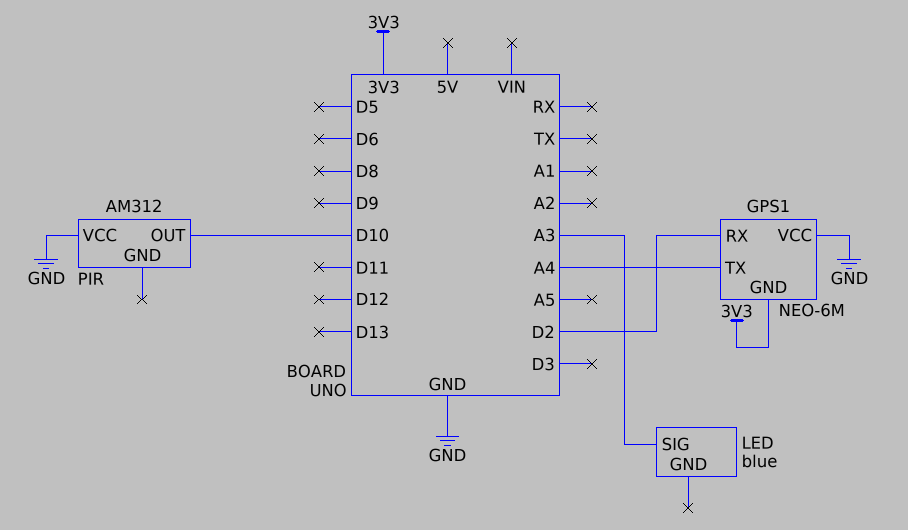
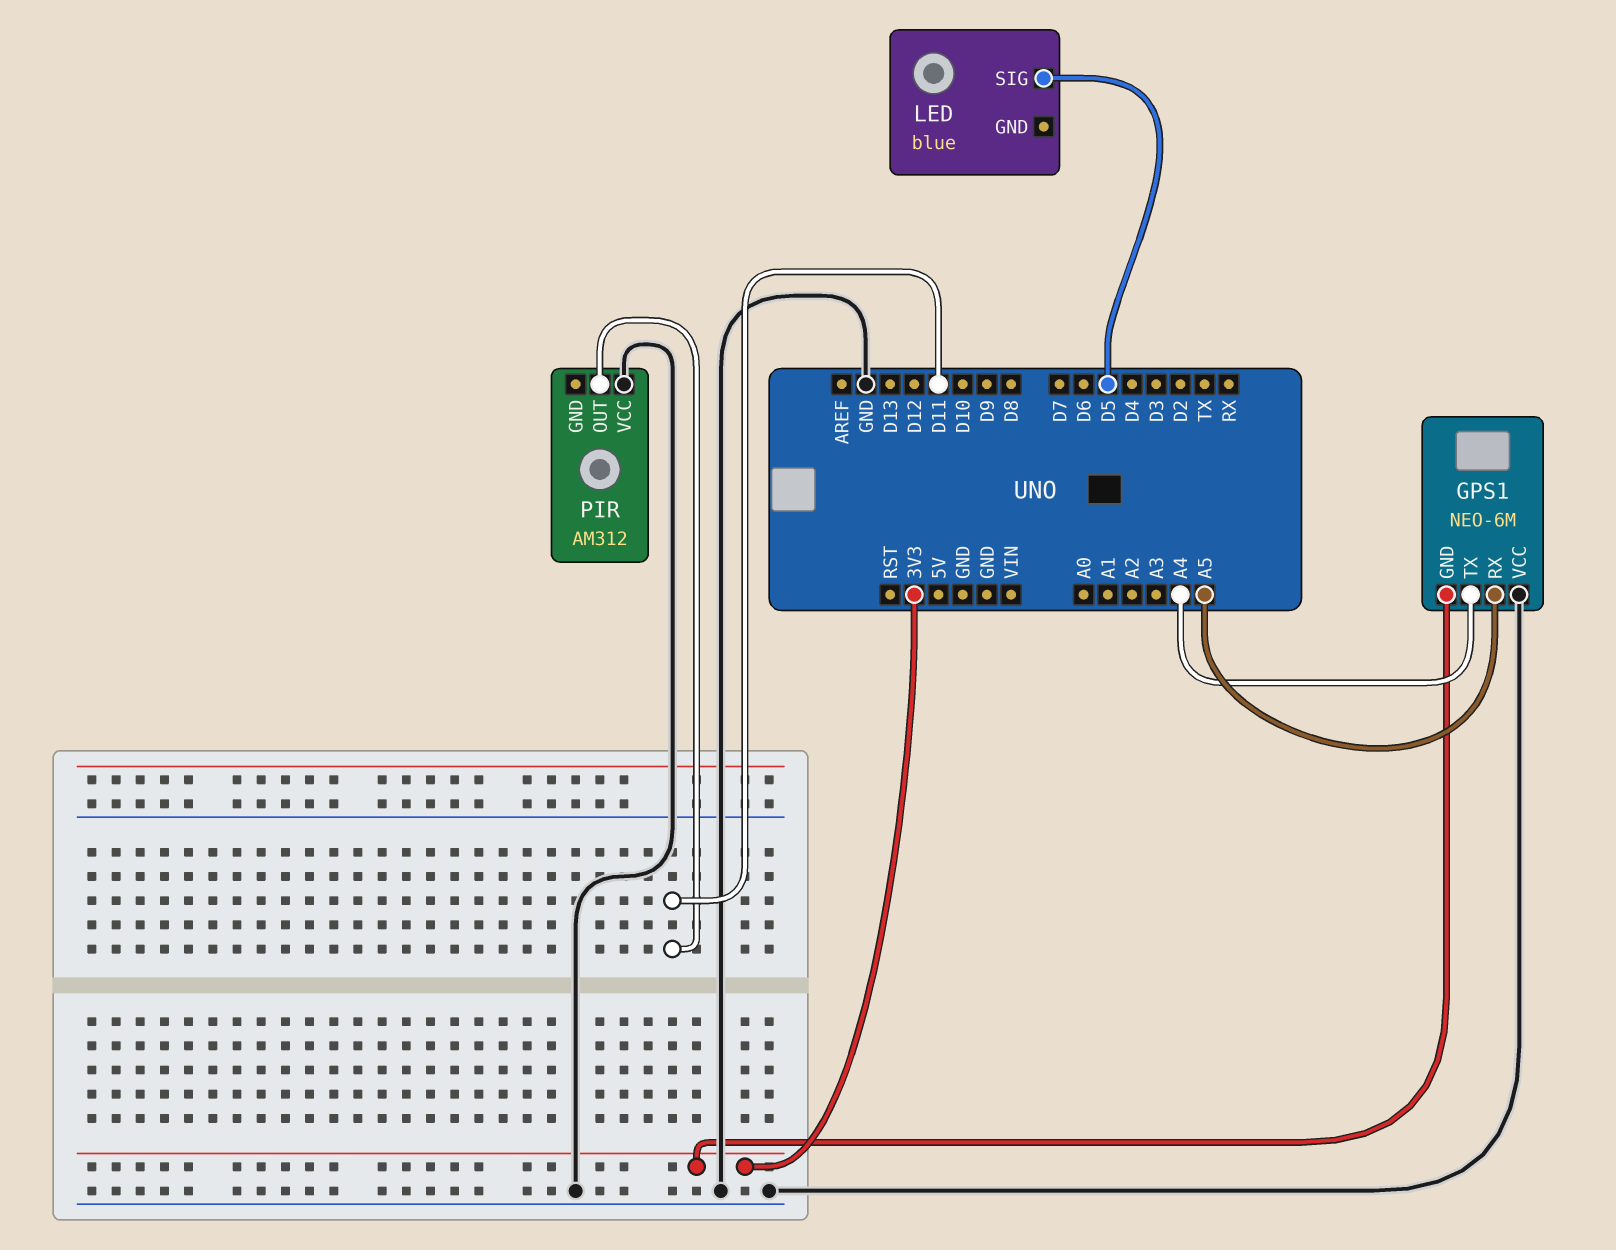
GPS1 pin RX: D2 -> A5
LED pin SIG: A3 -> D5
PIR pin OUT: D10 -> D11

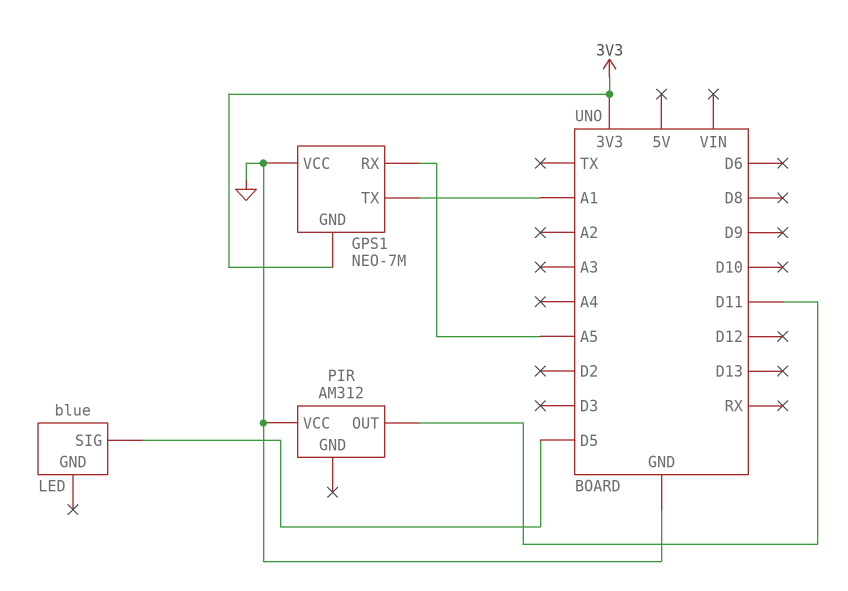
GPS1: NEO-6M -> NEO-7M
GPS1 pin TX: A4 -> A1

